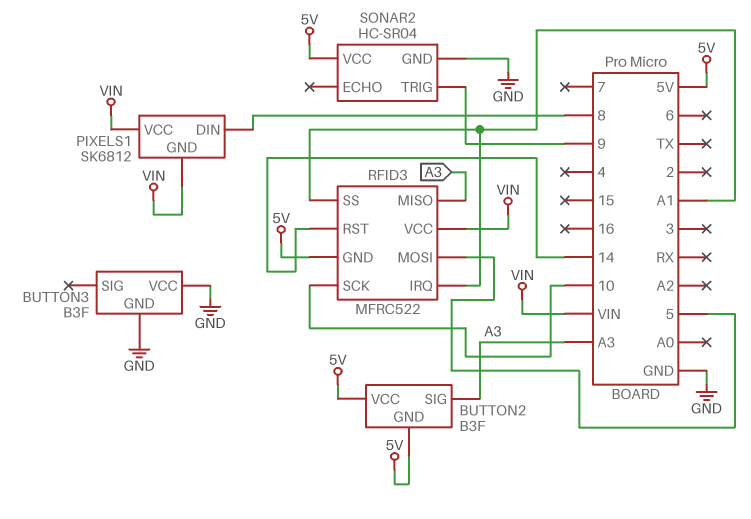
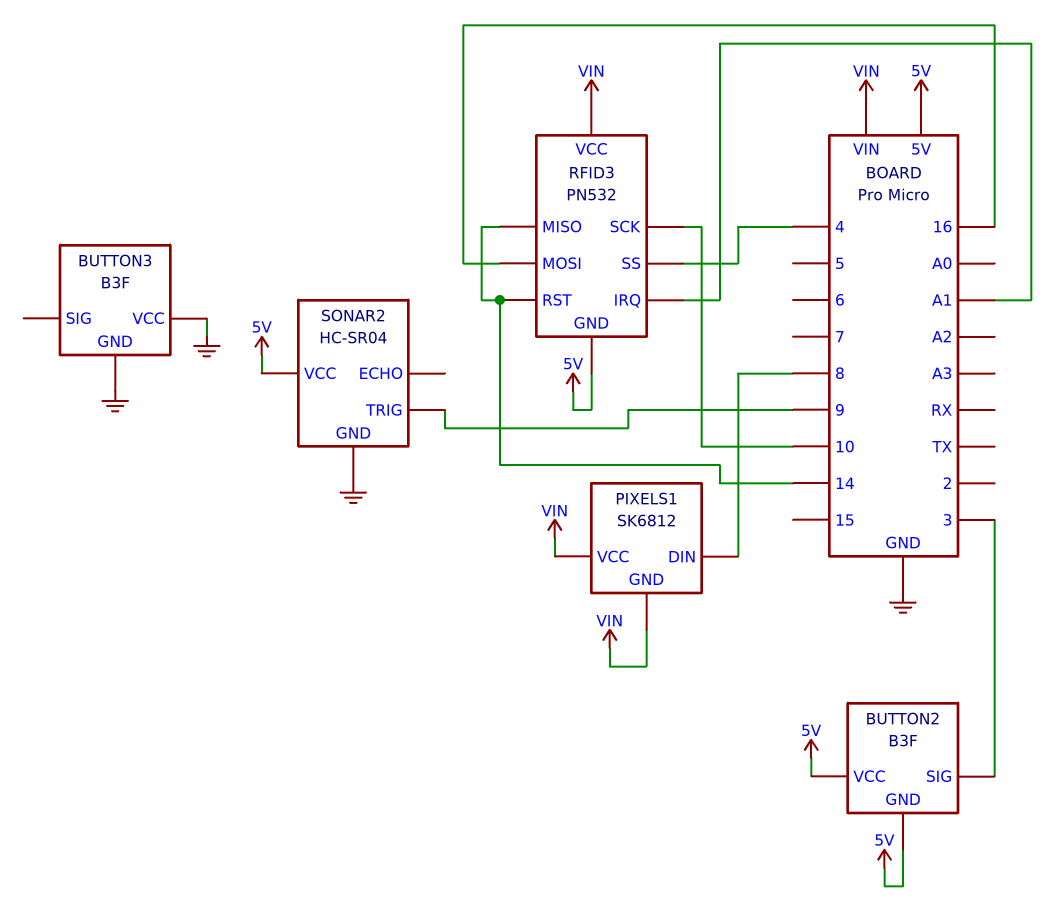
BUTTON2 pin SIG: A3 -> 3
RFID3: MFRC522 -> PN532
RFID3 pin MISO: A3 -> 14
RFID3 pin MOSI: 5 -> 16
RFID3 pin SS: A1 -> 4

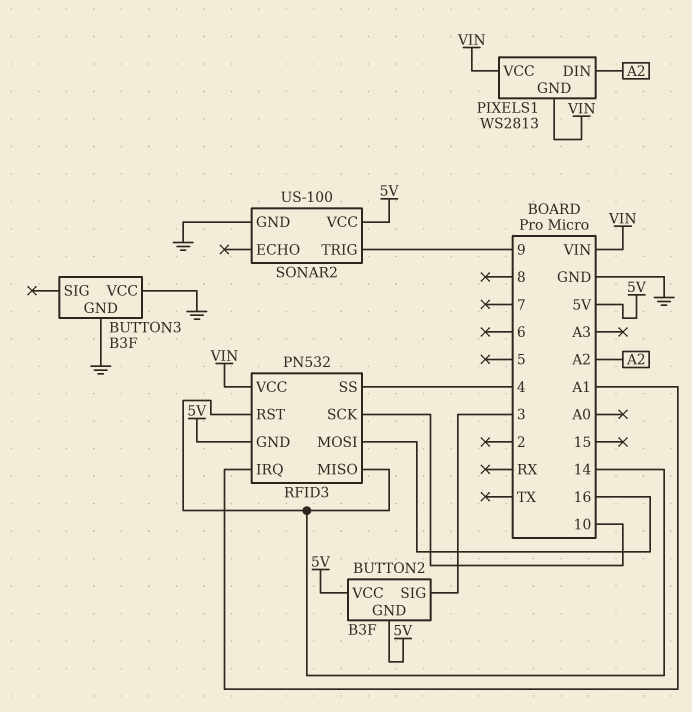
PIXELS1: SK6812 -> WS2813
PIXELS1 pin DIN: 8 -> A2
SONAR2: HC-SR04 -> US-100

